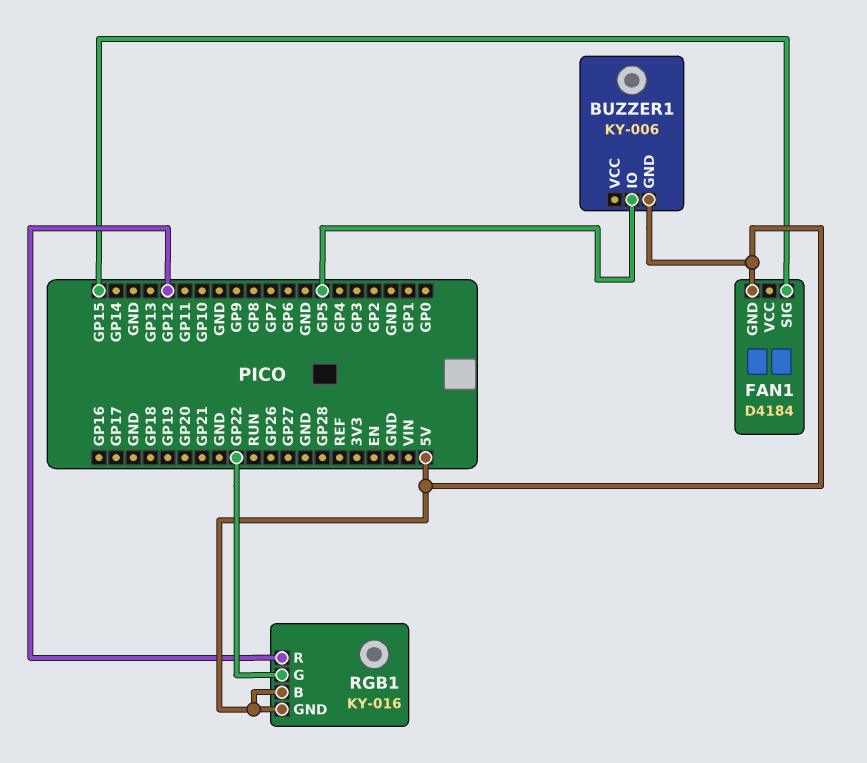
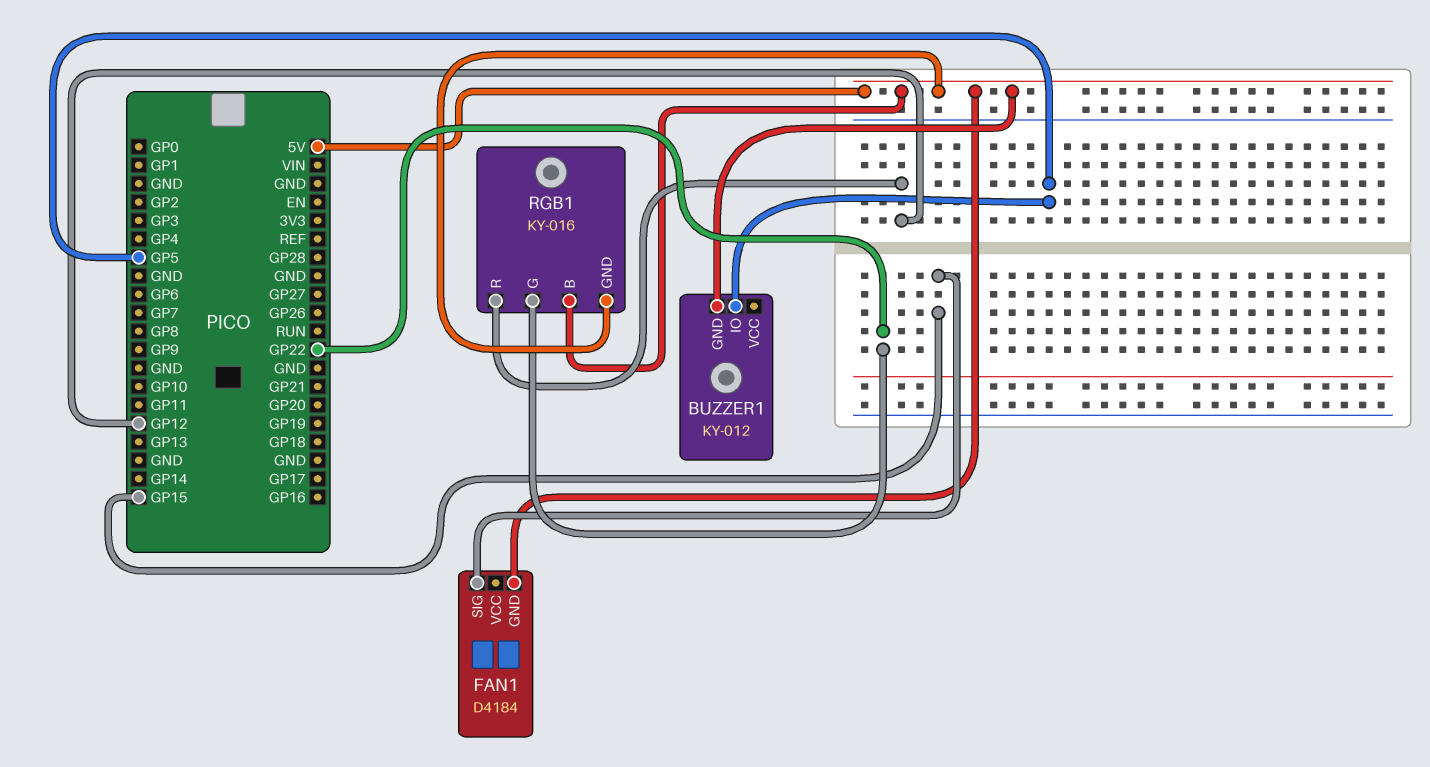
BUZZER1: KY-006 -> KY-012

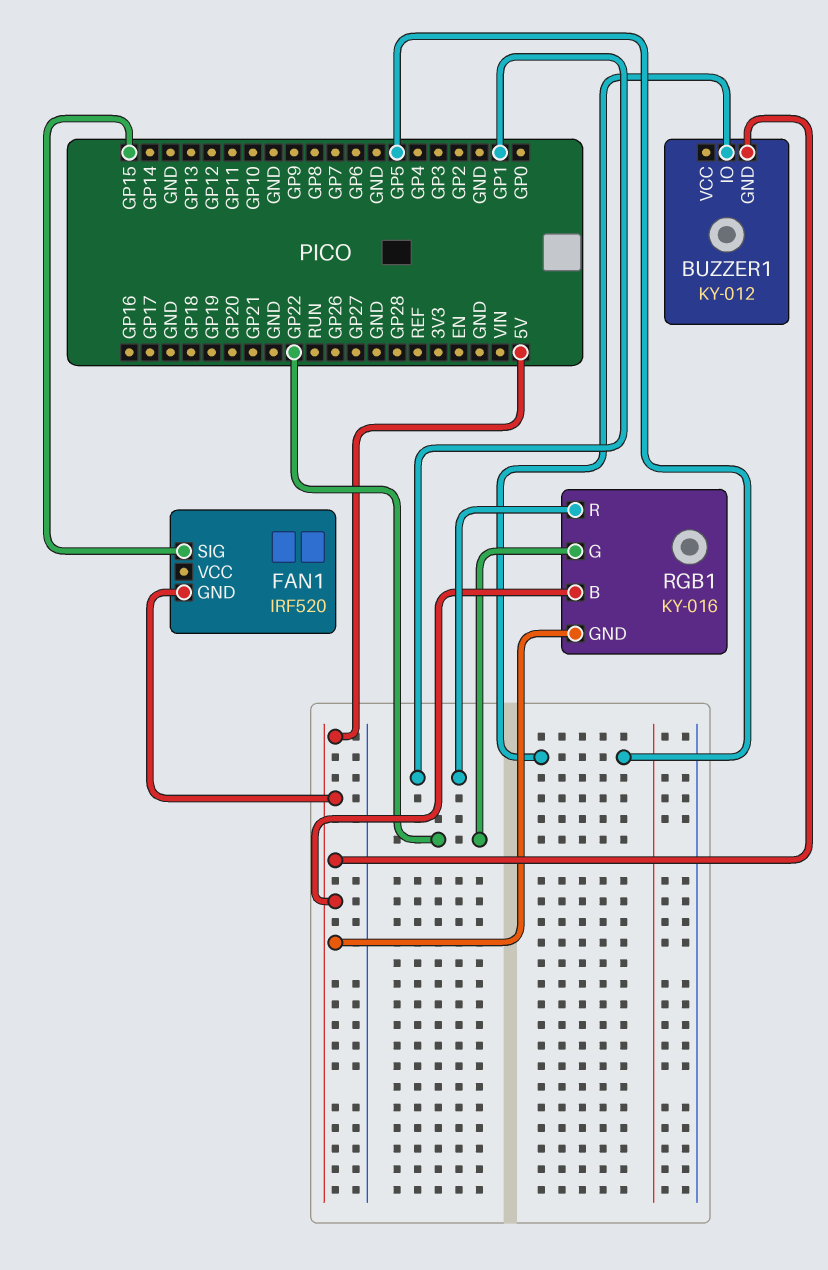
FAN1: D4184 -> IRF520
RGB1 pin R: GP12 -> GP1

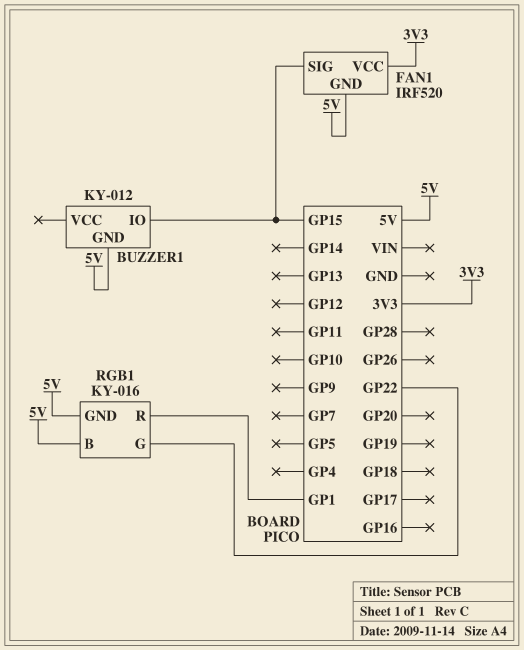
BUZZER1 pin IO: GP5 -> GP15
FAN1 pin VCC: none -> 3V3

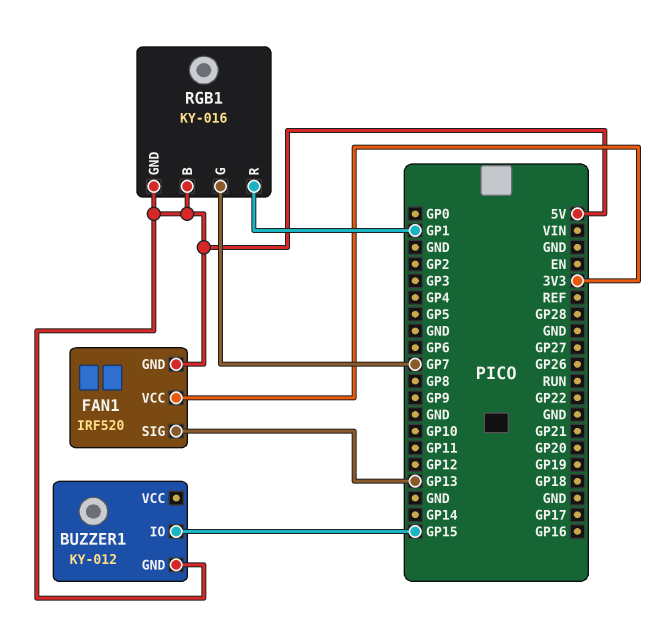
FAN1 pin SIG: GP15 -> GP13
RGB1 pin G: GP22 -> GP7

